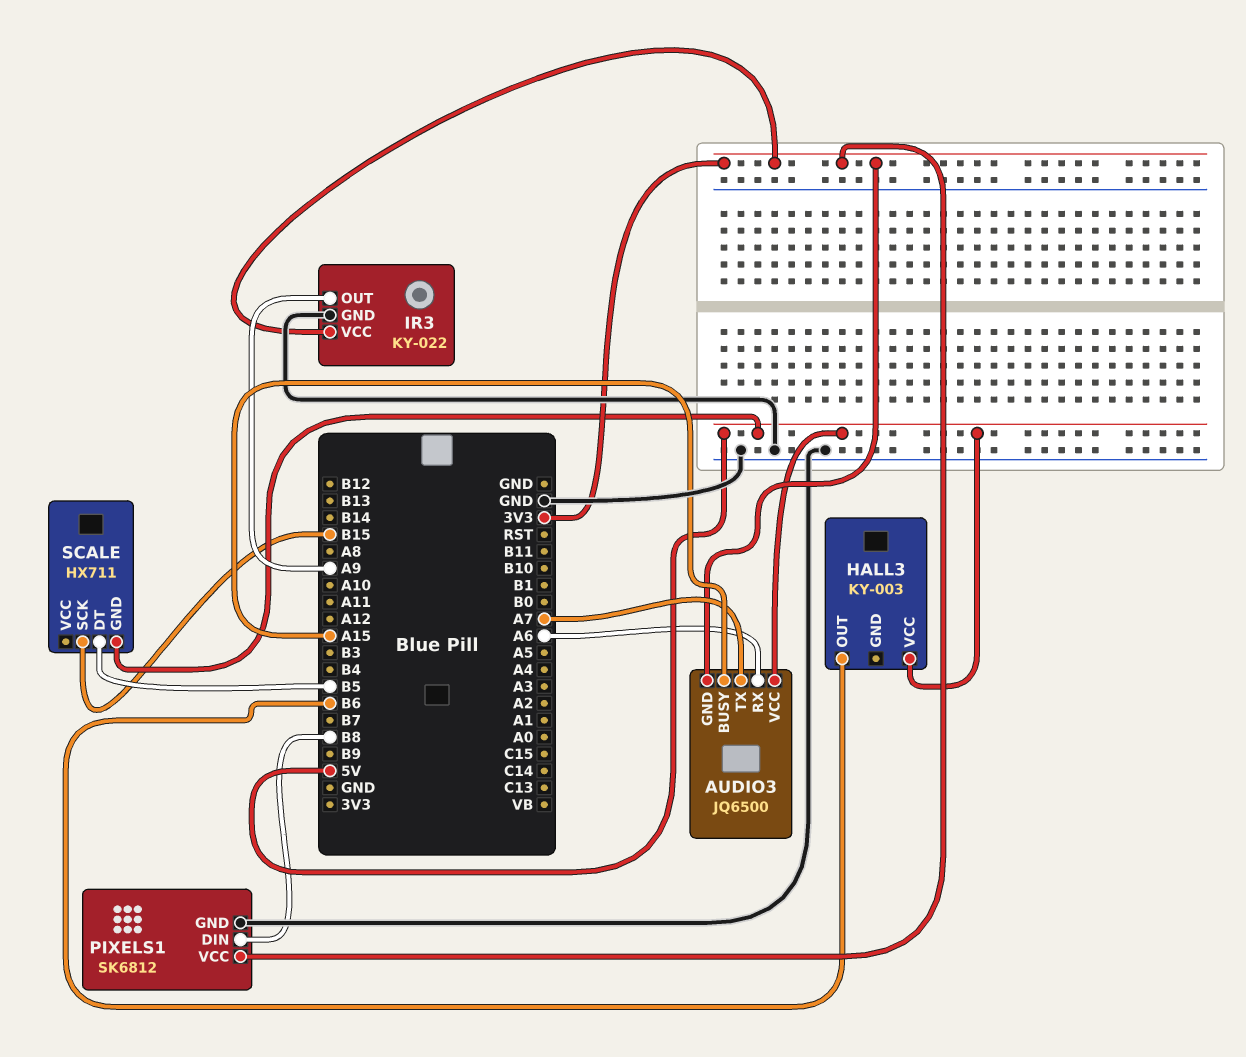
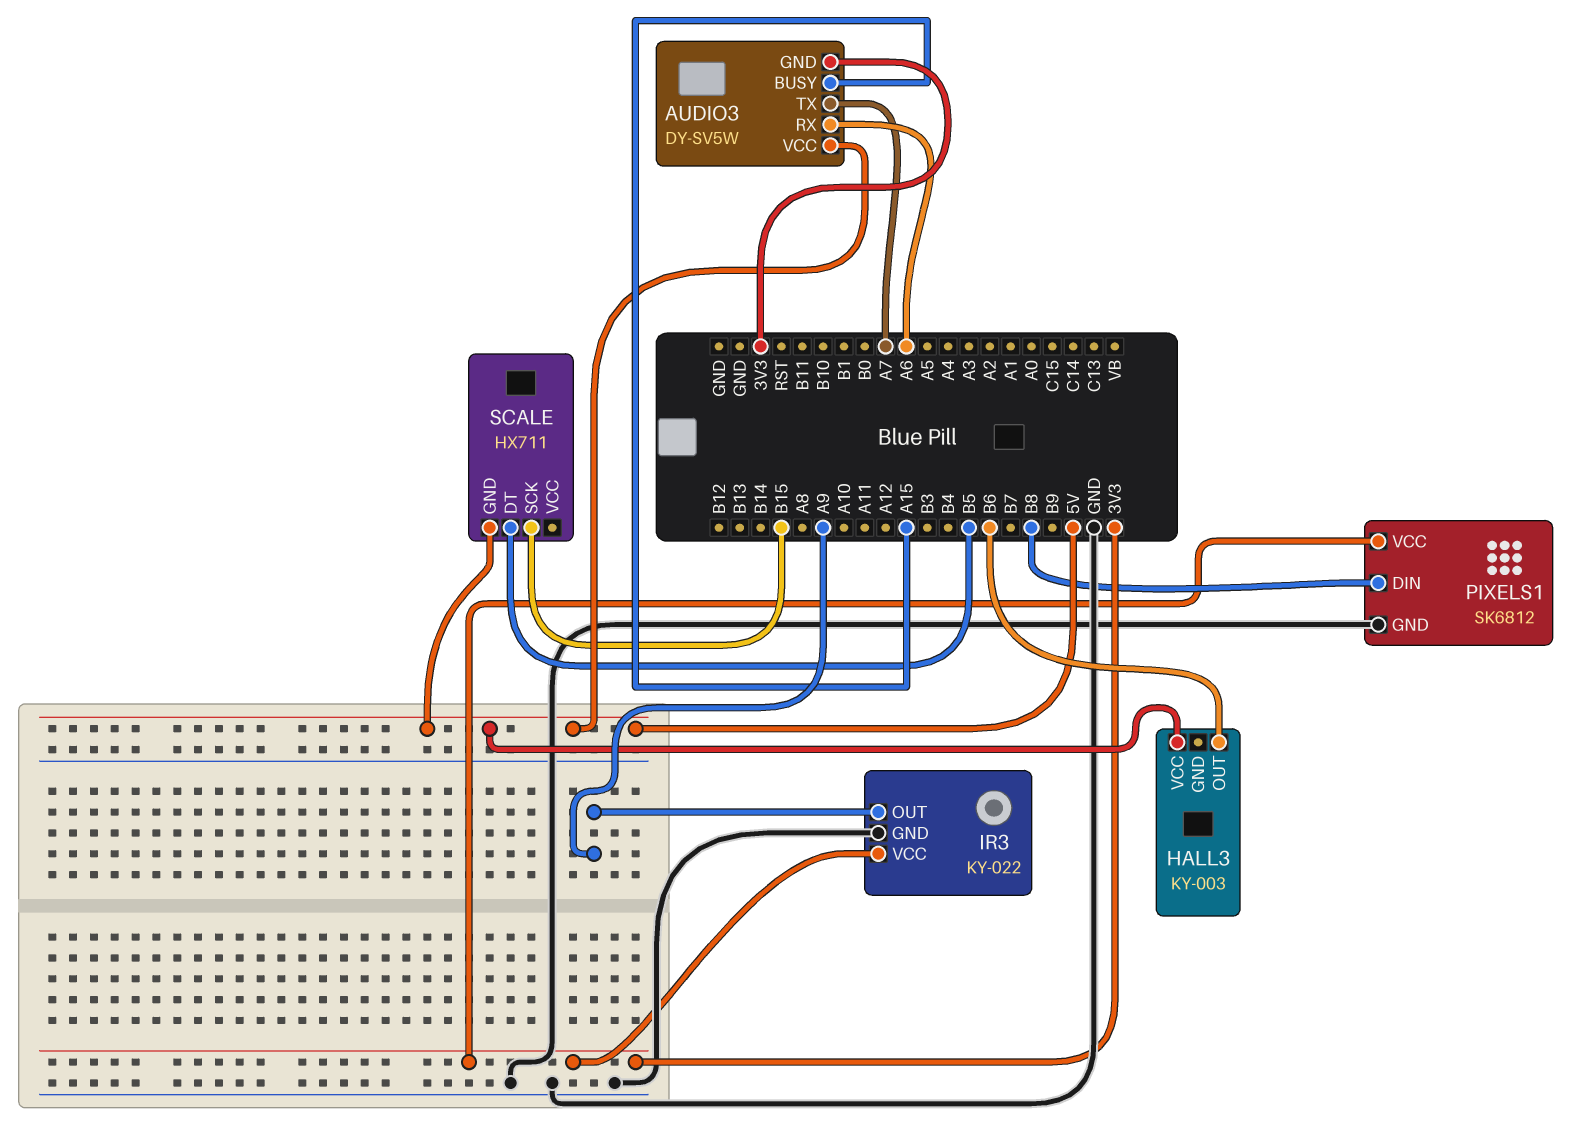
AUDIO3: JQ6500 -> DY-SV5W

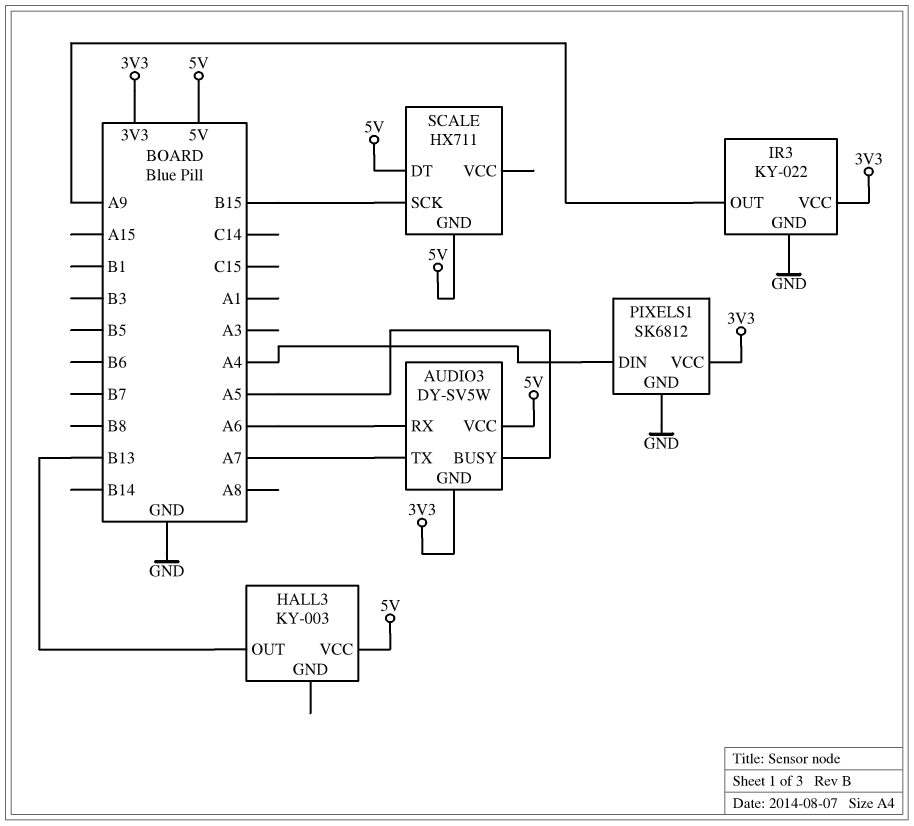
AUDIO3 pin BUSY: A15 -> A5
HALL3 pin OUT: B6 -> B13
PIXELS1 pin DIN: B8 -> A4
SCALE pin DT: B5 -> 5V

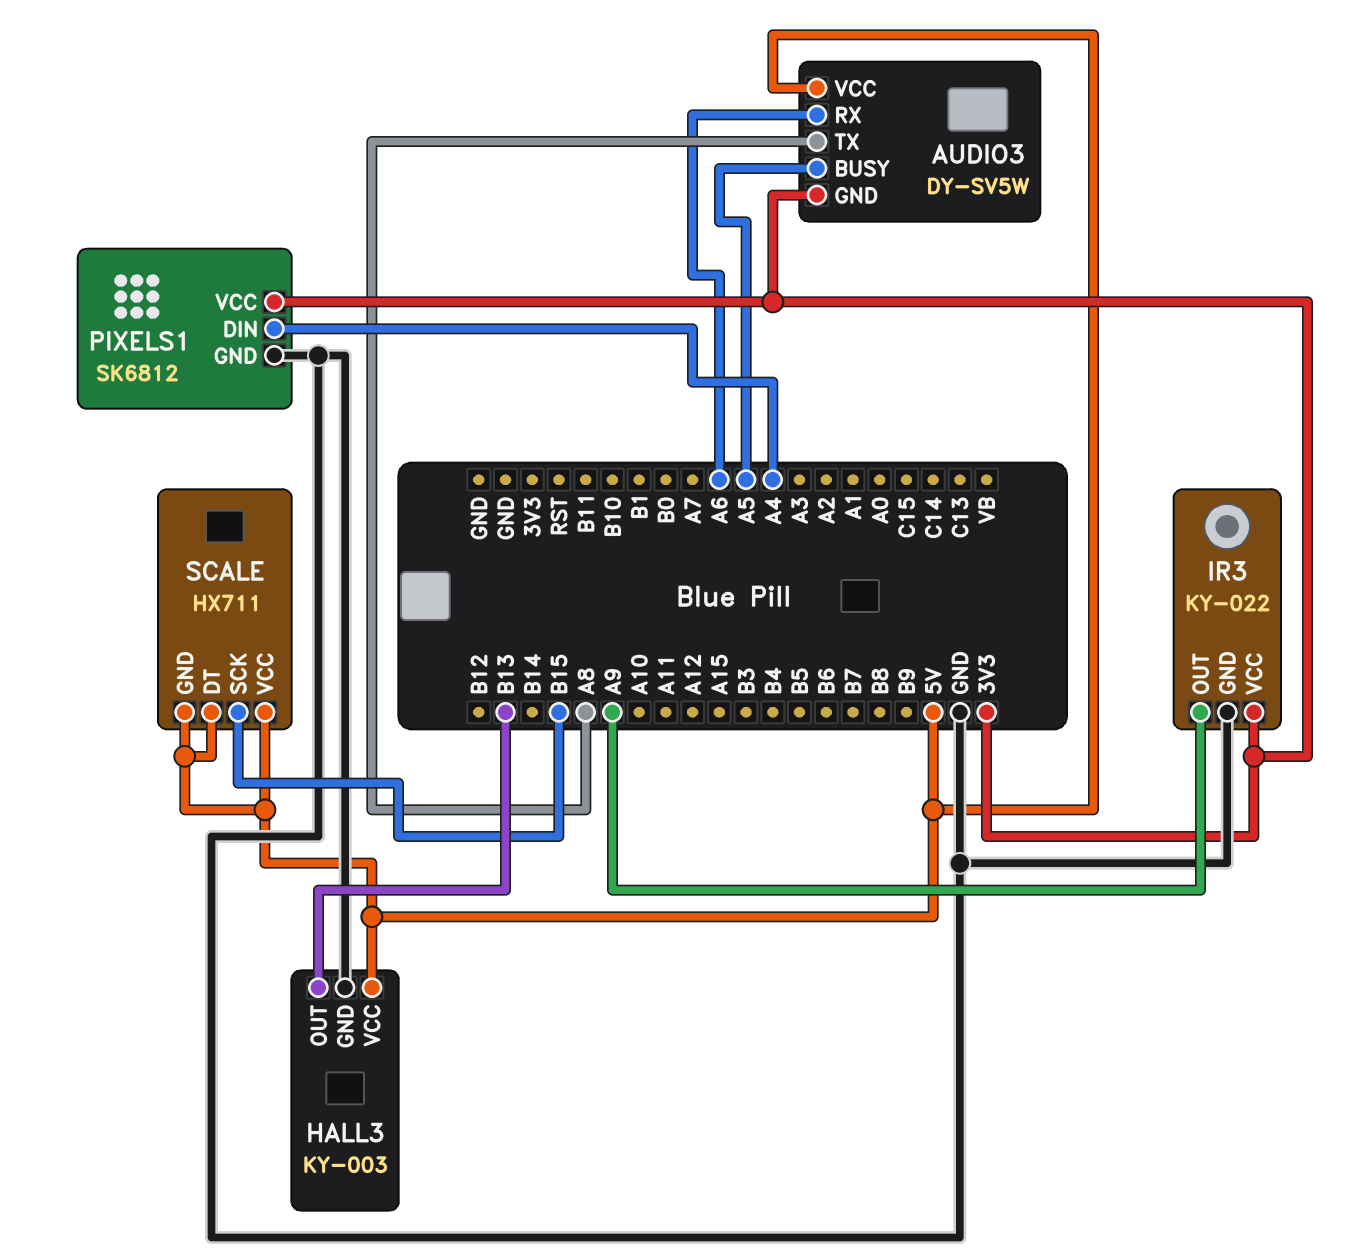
AUDIO3 pin TX: A7 -> A8
HALL3 pin GND: none -> GND
SCALE pin VCC: none -> 5V

